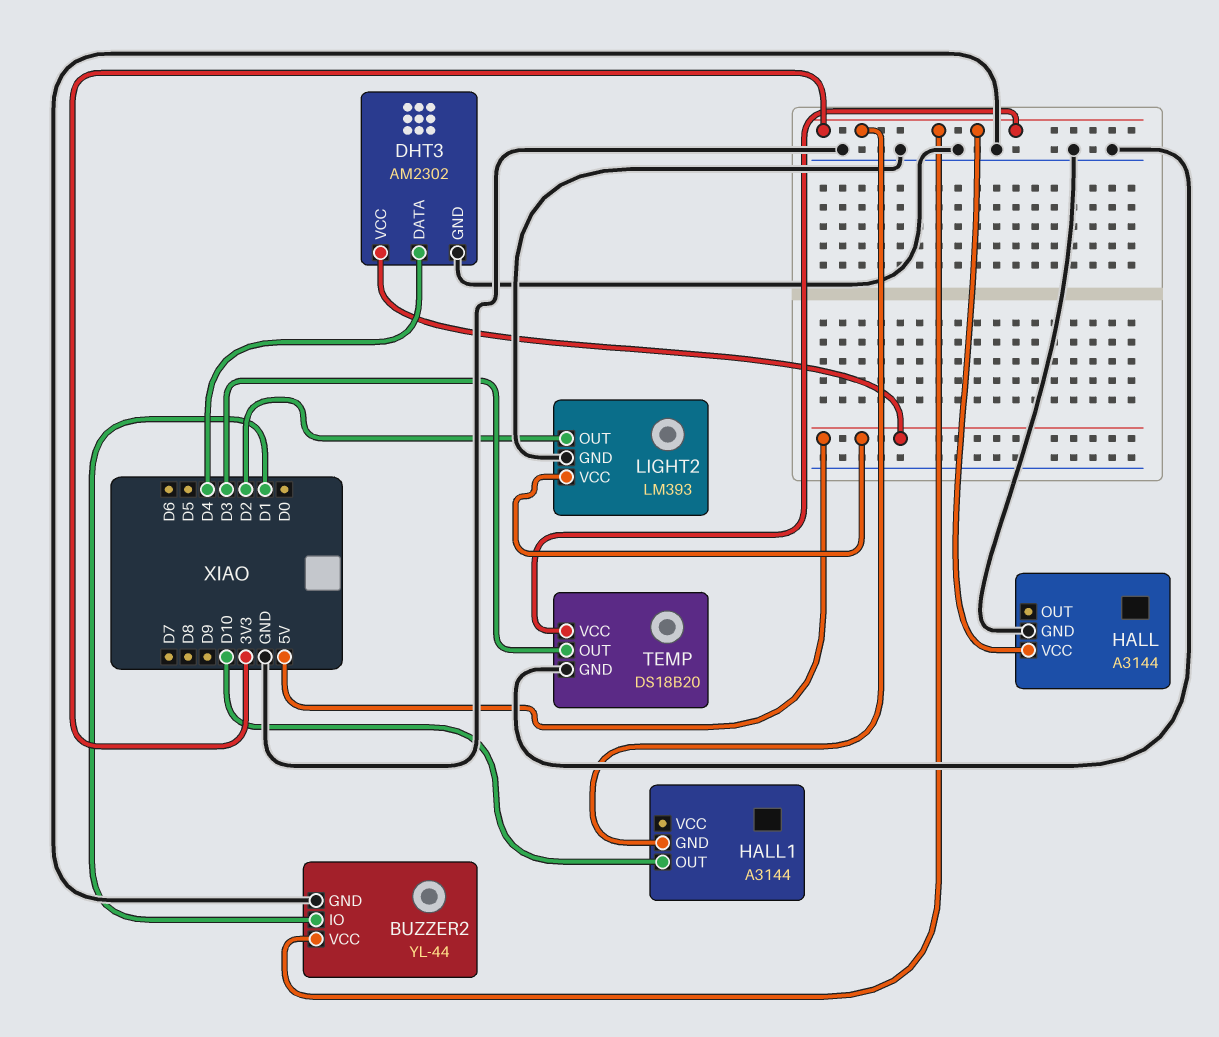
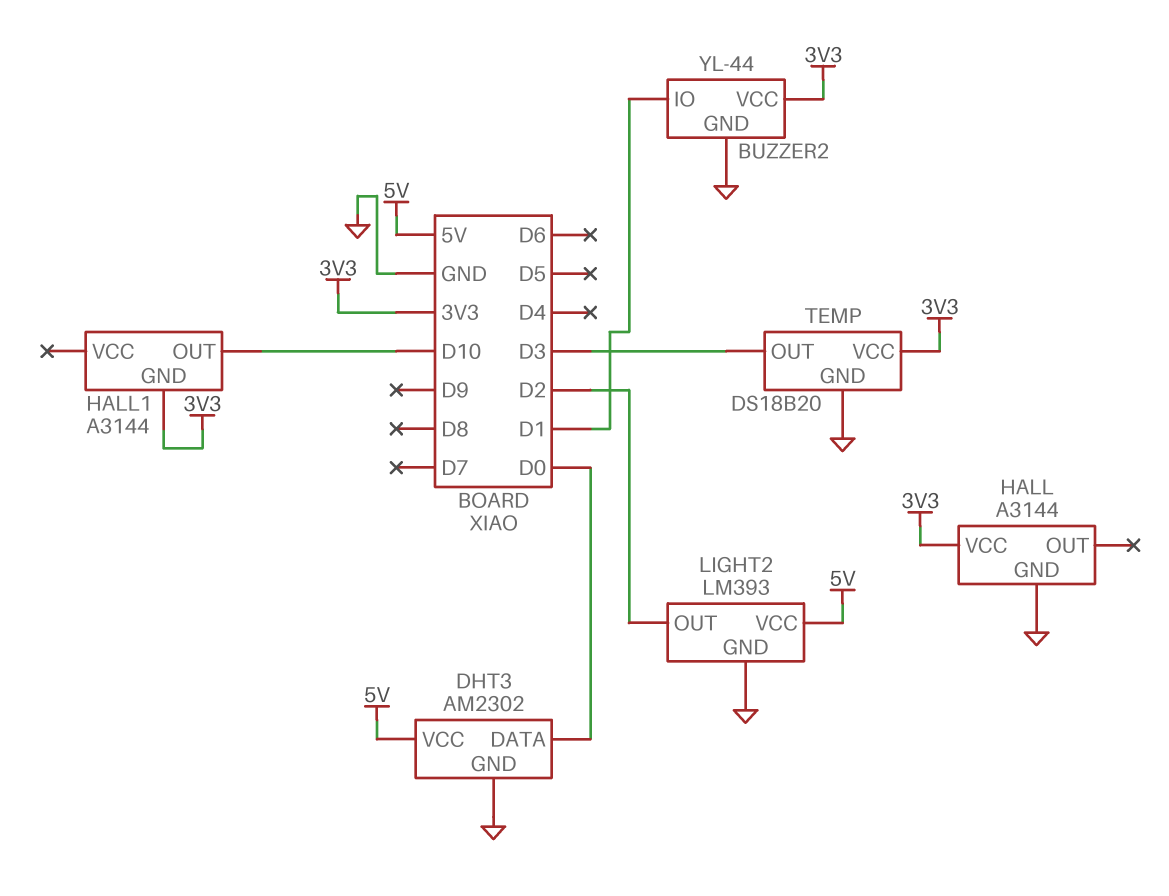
DHT3 pin DATA: D4 -> D0

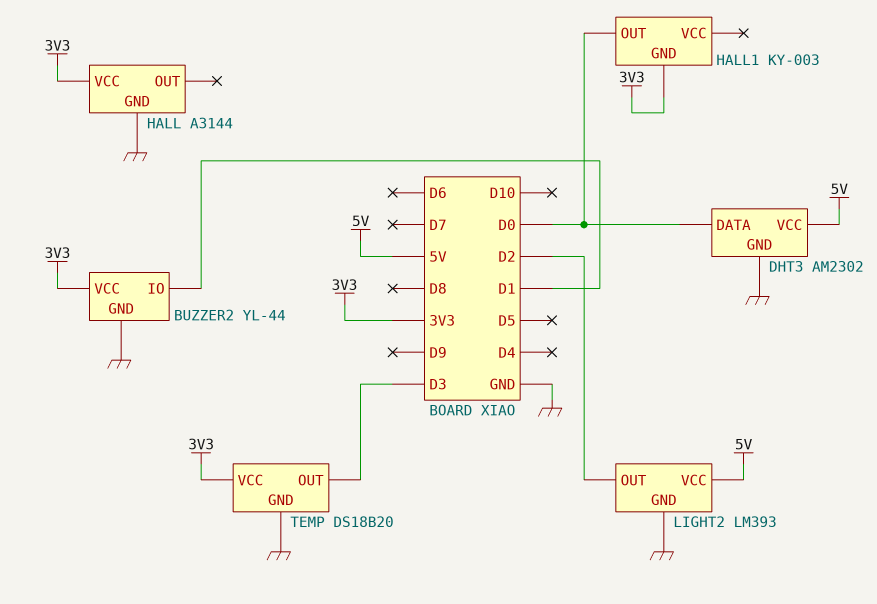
HALL1: A3144 -> KY-003
HALL1 pin OUT: D10 -> D0

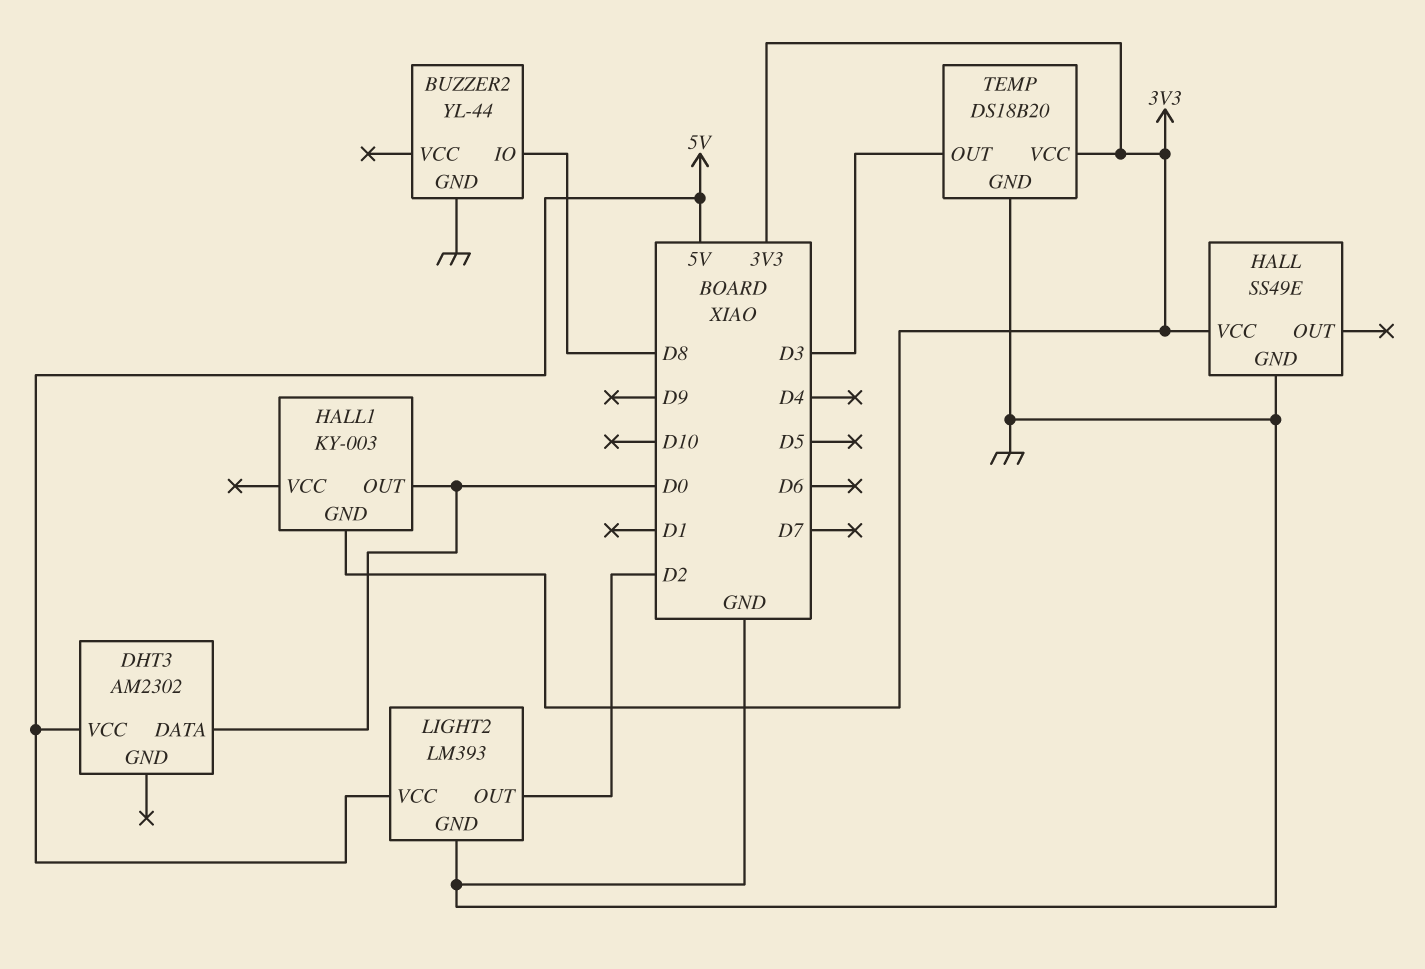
BUZZER2 pin IO: D1 -> D8
BUZZER2 pin VCC: 3V3 -> none
DHT3 pin GND: GND -> none
HALL: A3144 -> SS49E

